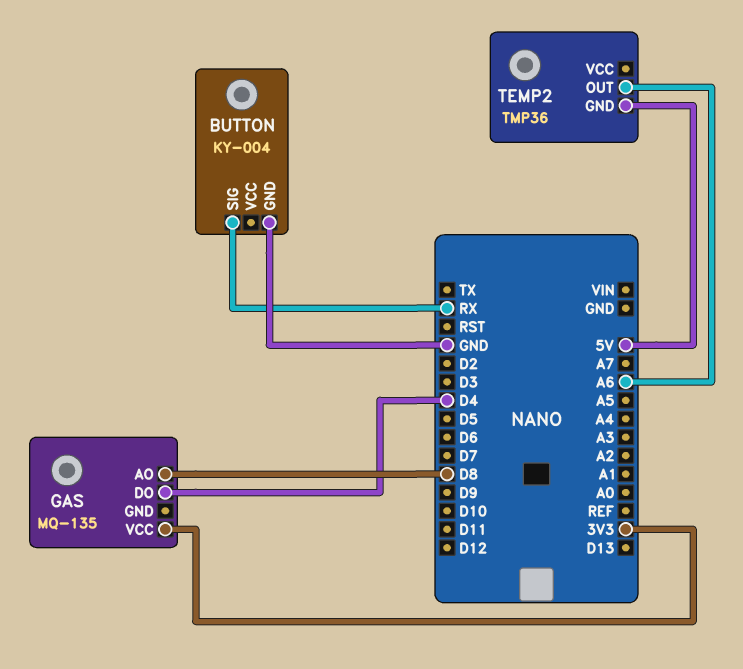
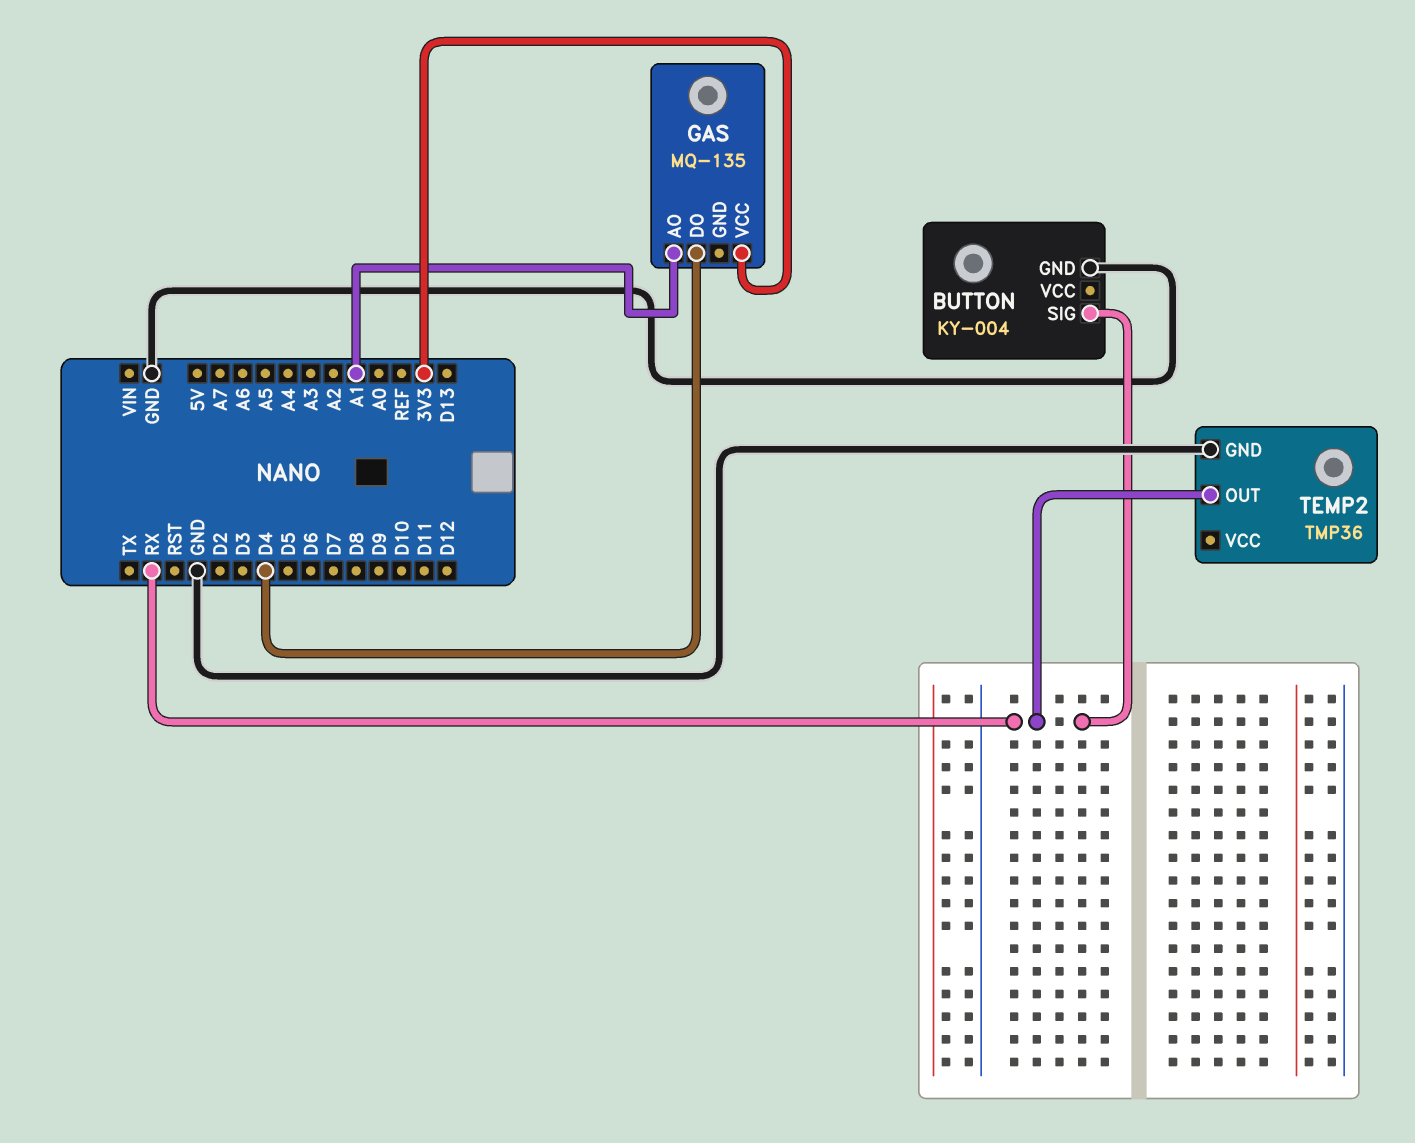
GAS pin AO: D8 -> A1
TEMP2 pin GND: 5V -> GND
TEMP2 pin OUT: A6 -> RX

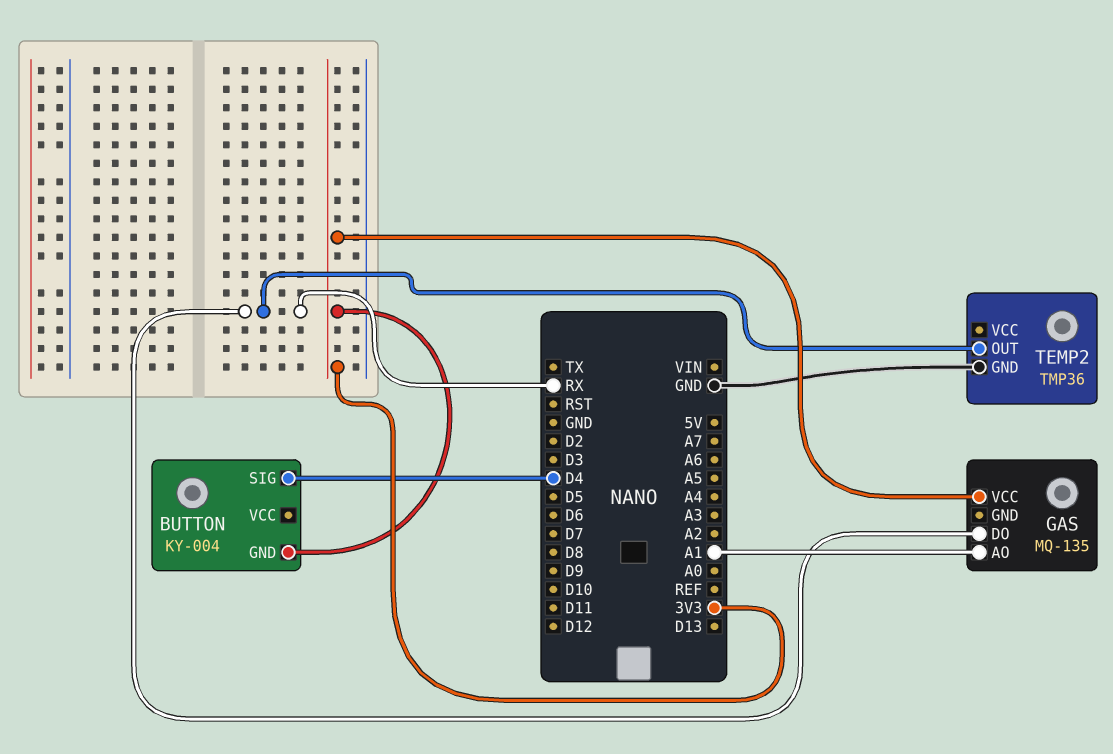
BUTTON pin GND: GND -> 3V3
BUTTON pin SIG: RX -> D4
GAS pin DO: D4 -> RX

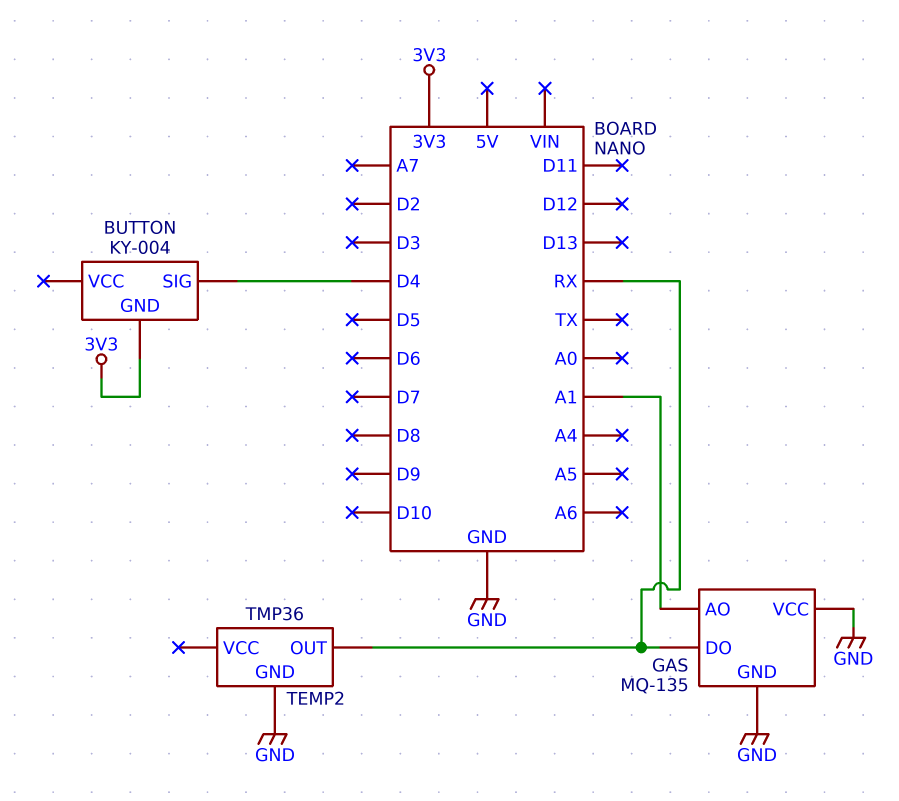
GAS pin GND: none -> GND
GAS pin VCC: 3V3 -> GND

